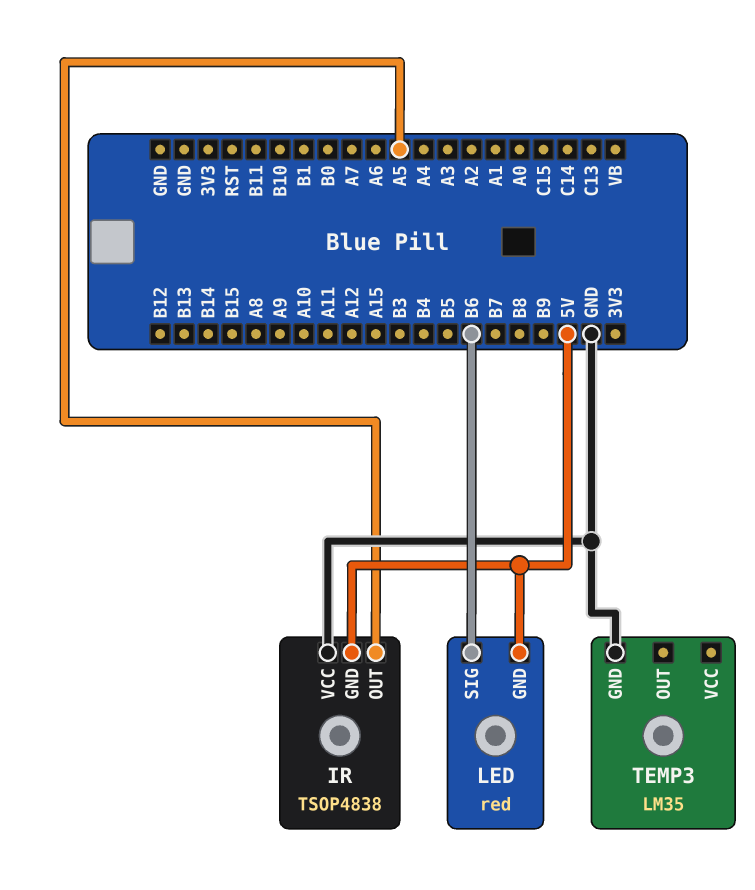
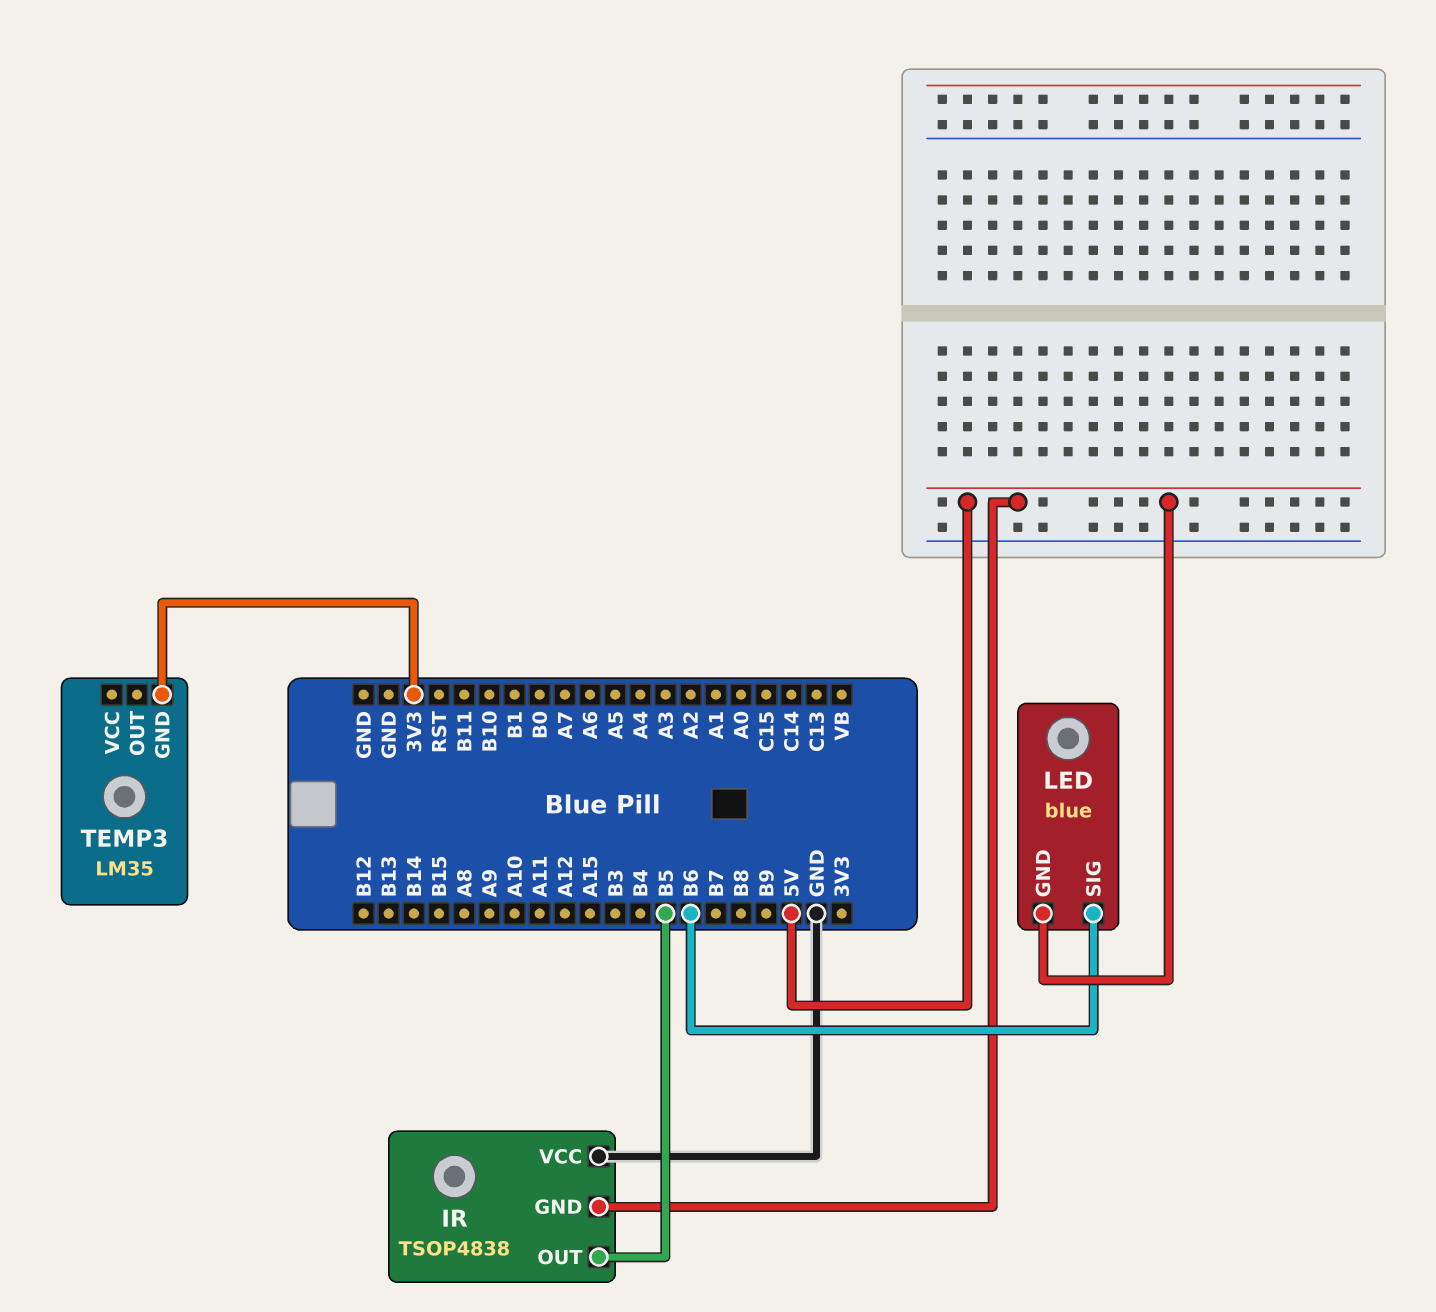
IR pin OUT: A5 -> B5
LED: red -> blue
TEMP3 pin GND: GND -> 3V3

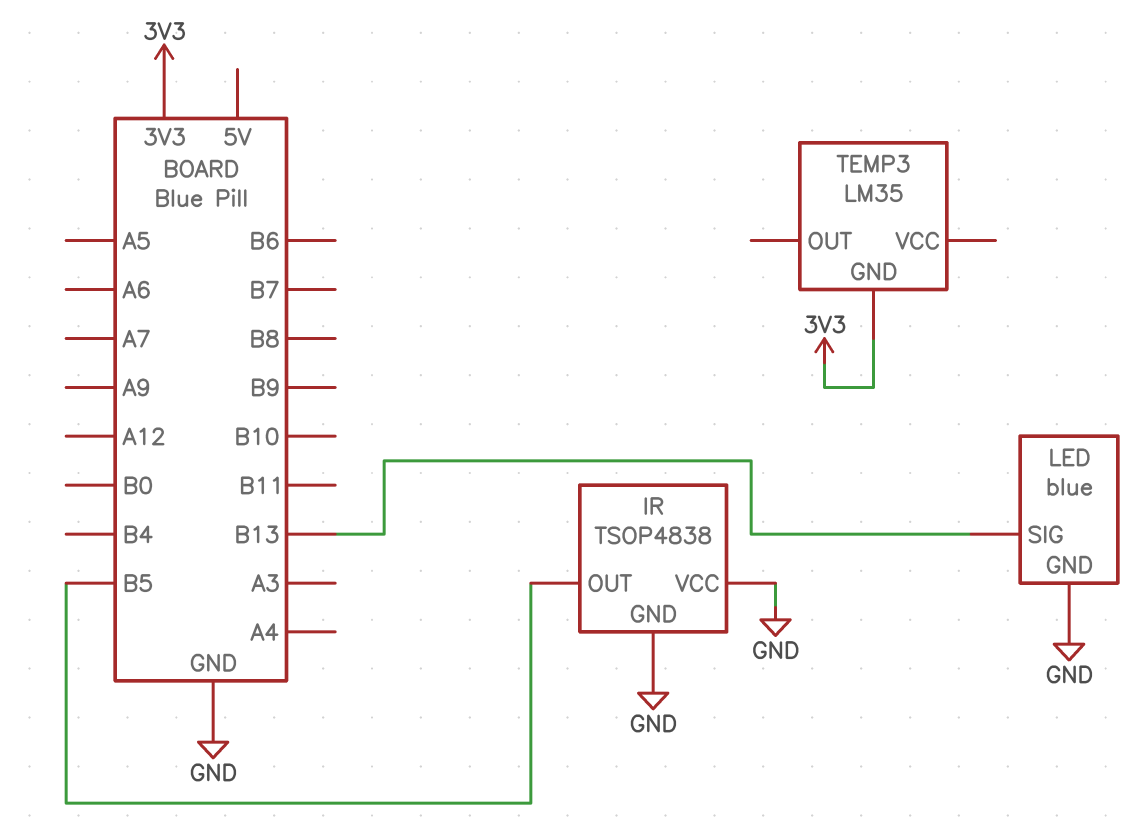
IR pin GND: 5V -> GND
LED pin GND: 5V -> GND
LED pin SIG: B6 -> B13

